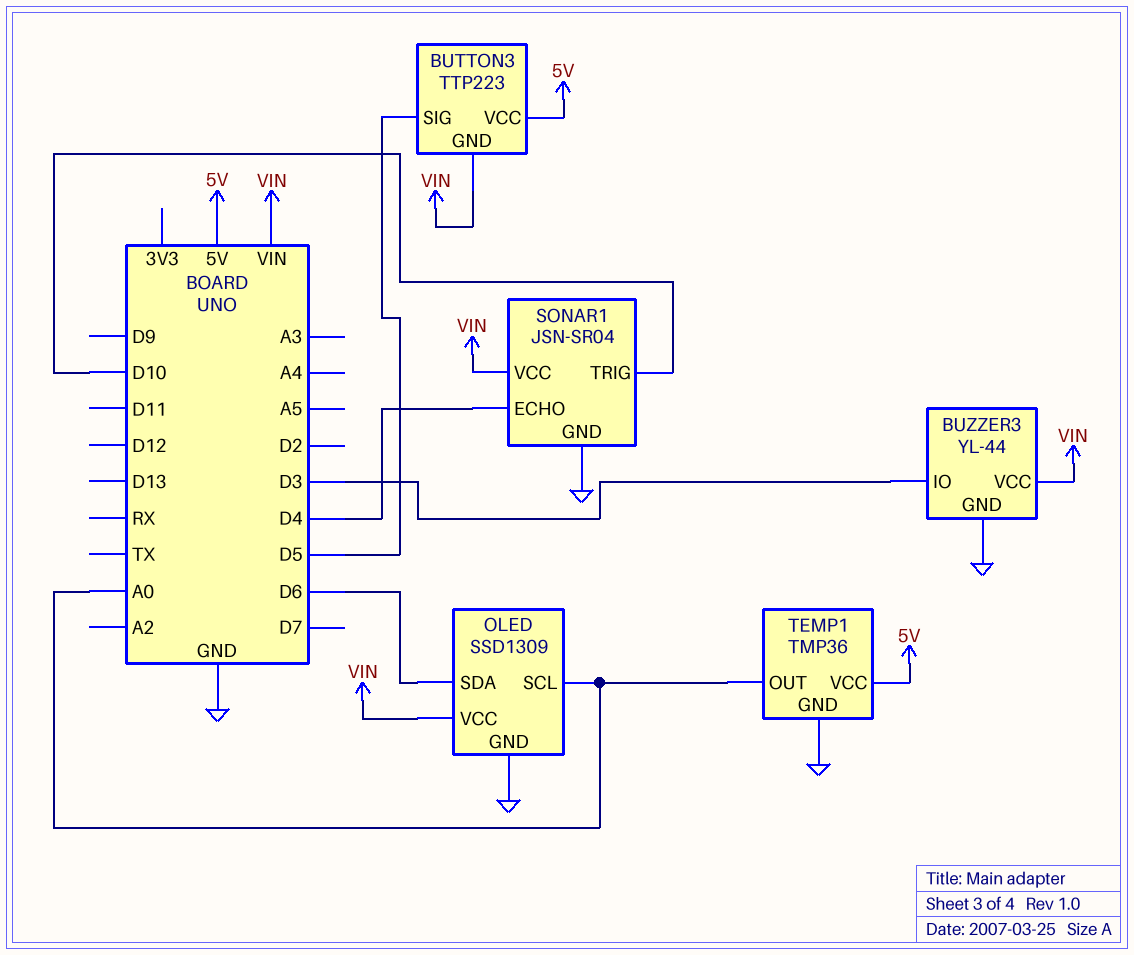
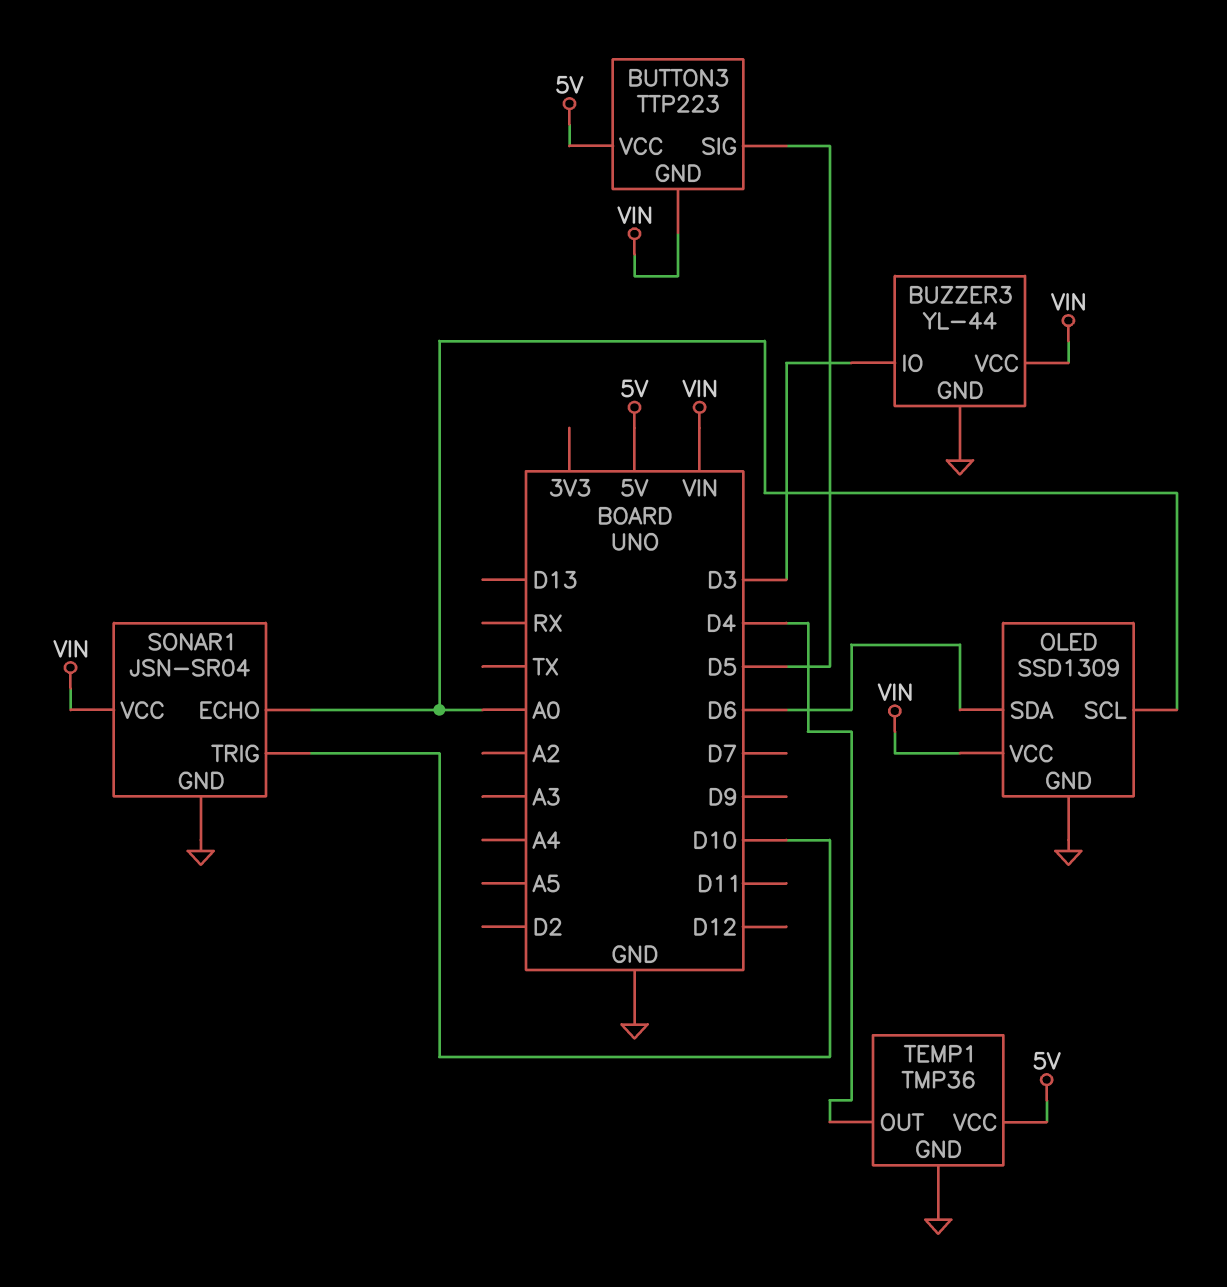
SONAR1 pin ECHO: D4 -> A0
TEMP1 pin OUT: A0 -> D4

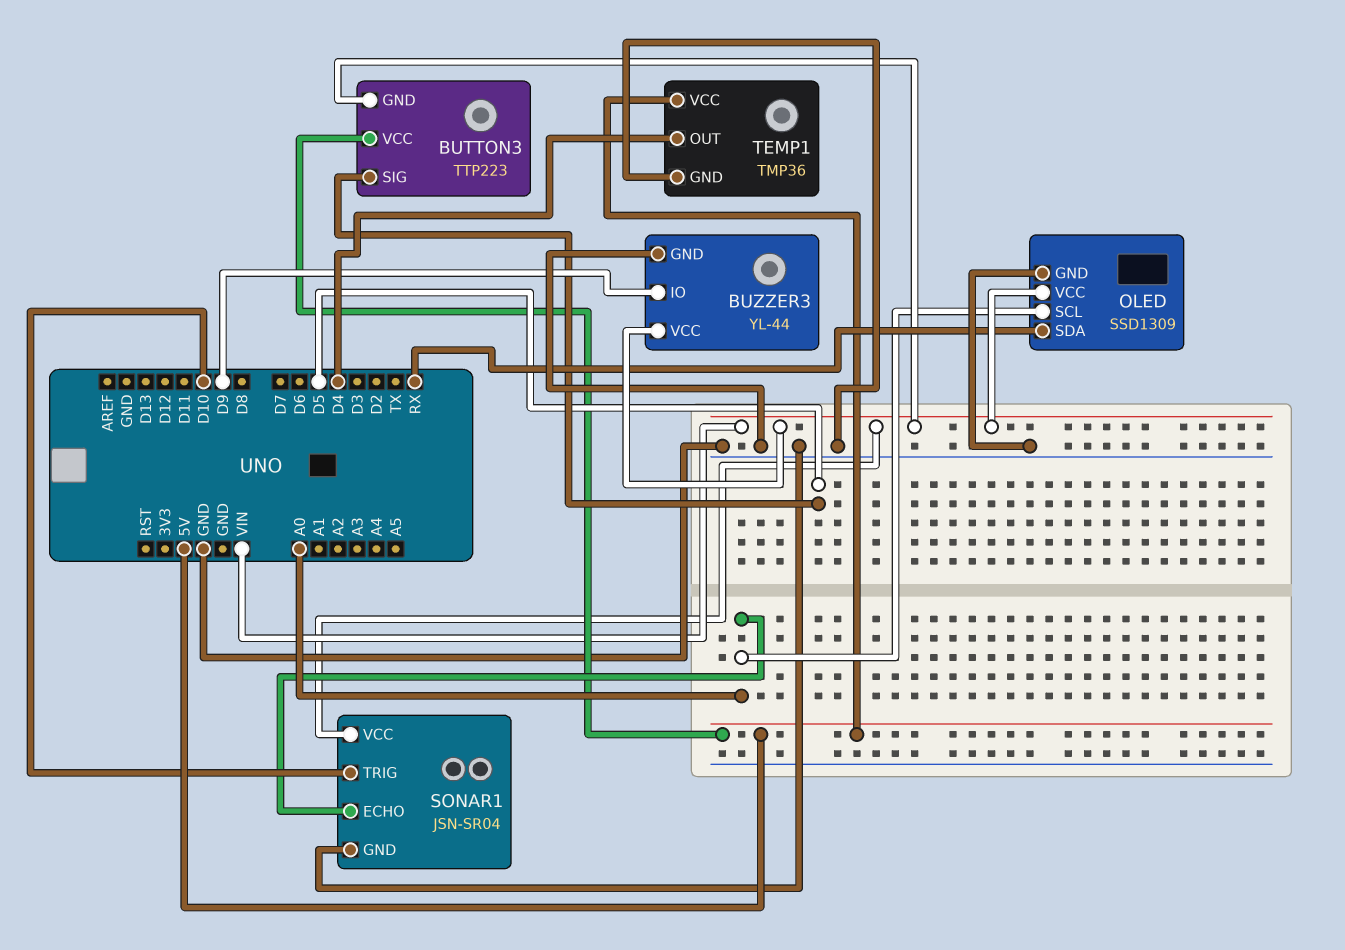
BUZZER3 pin IO: D3 -> D9
OLED pin SDA: D6 -> RX

